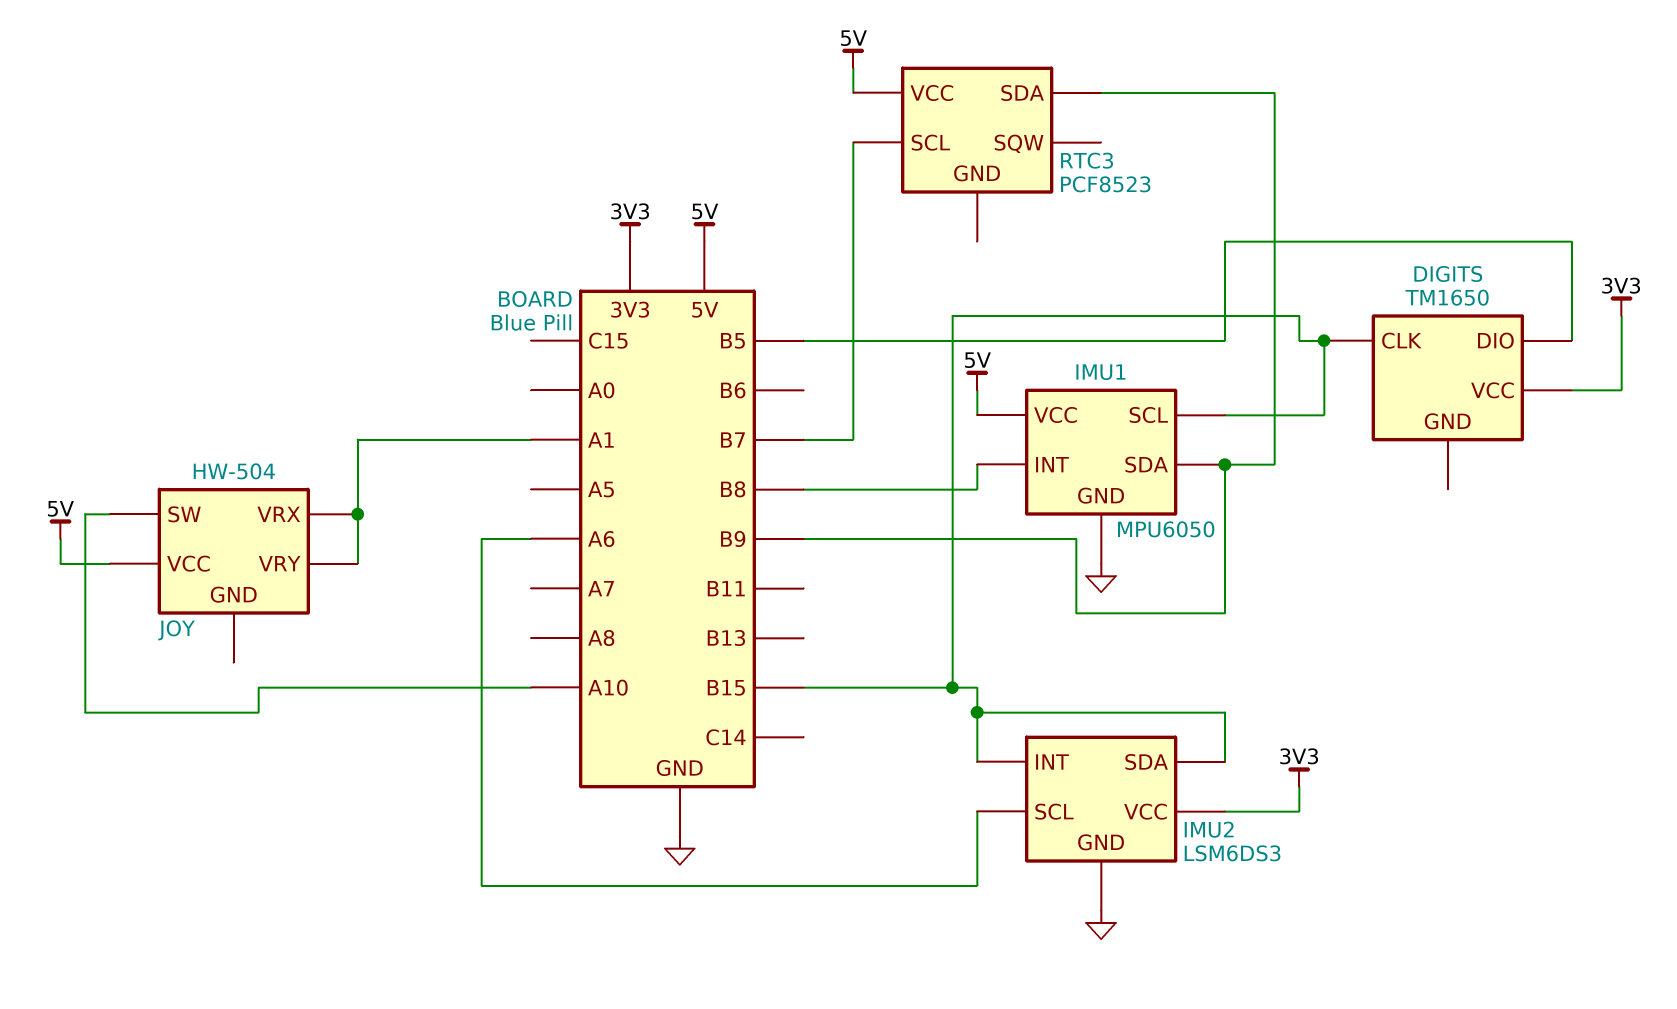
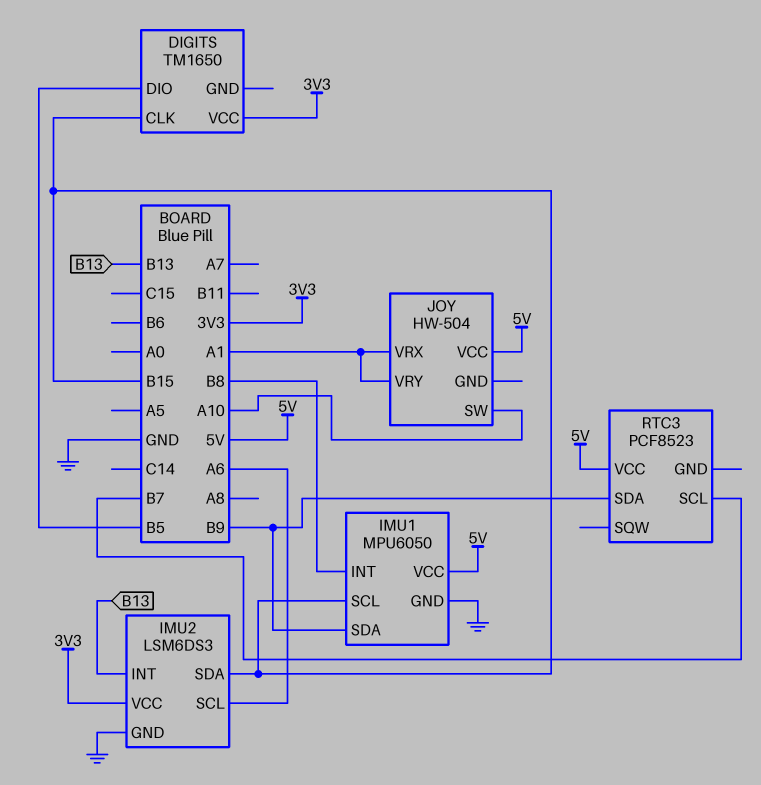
IMU2 pin INT: B15 -> B13

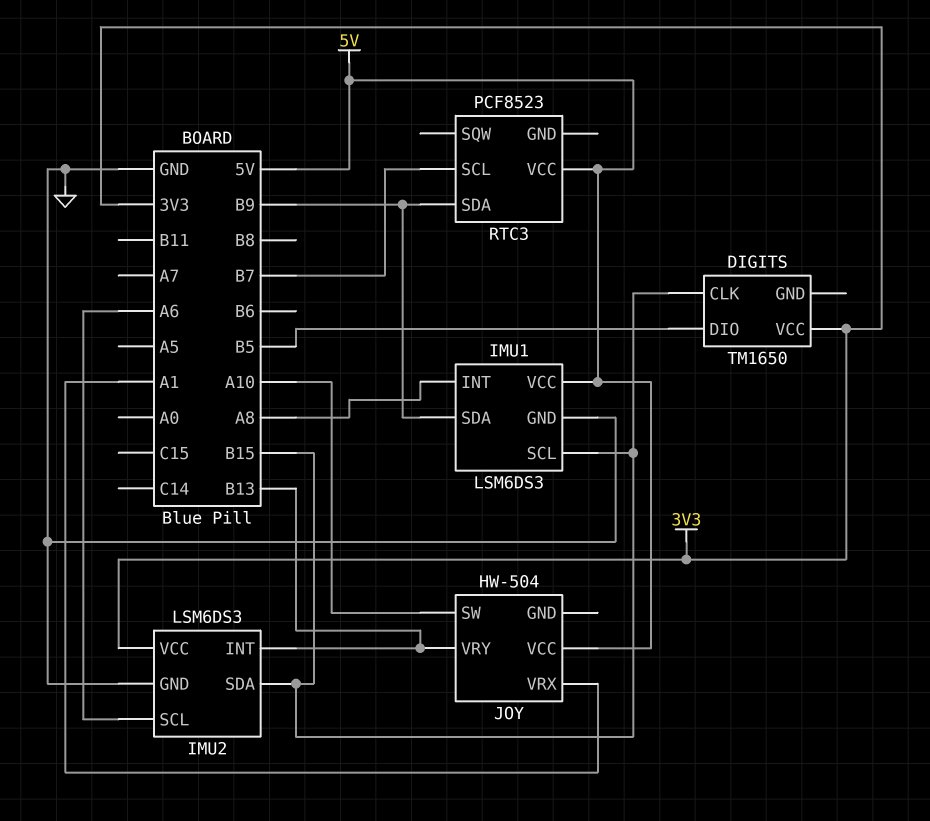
IMU1: MPU6050 -> LSM6DS3
IMU1 pin INT: B8 -> A8
JOY pin VRY: A1 -> B13

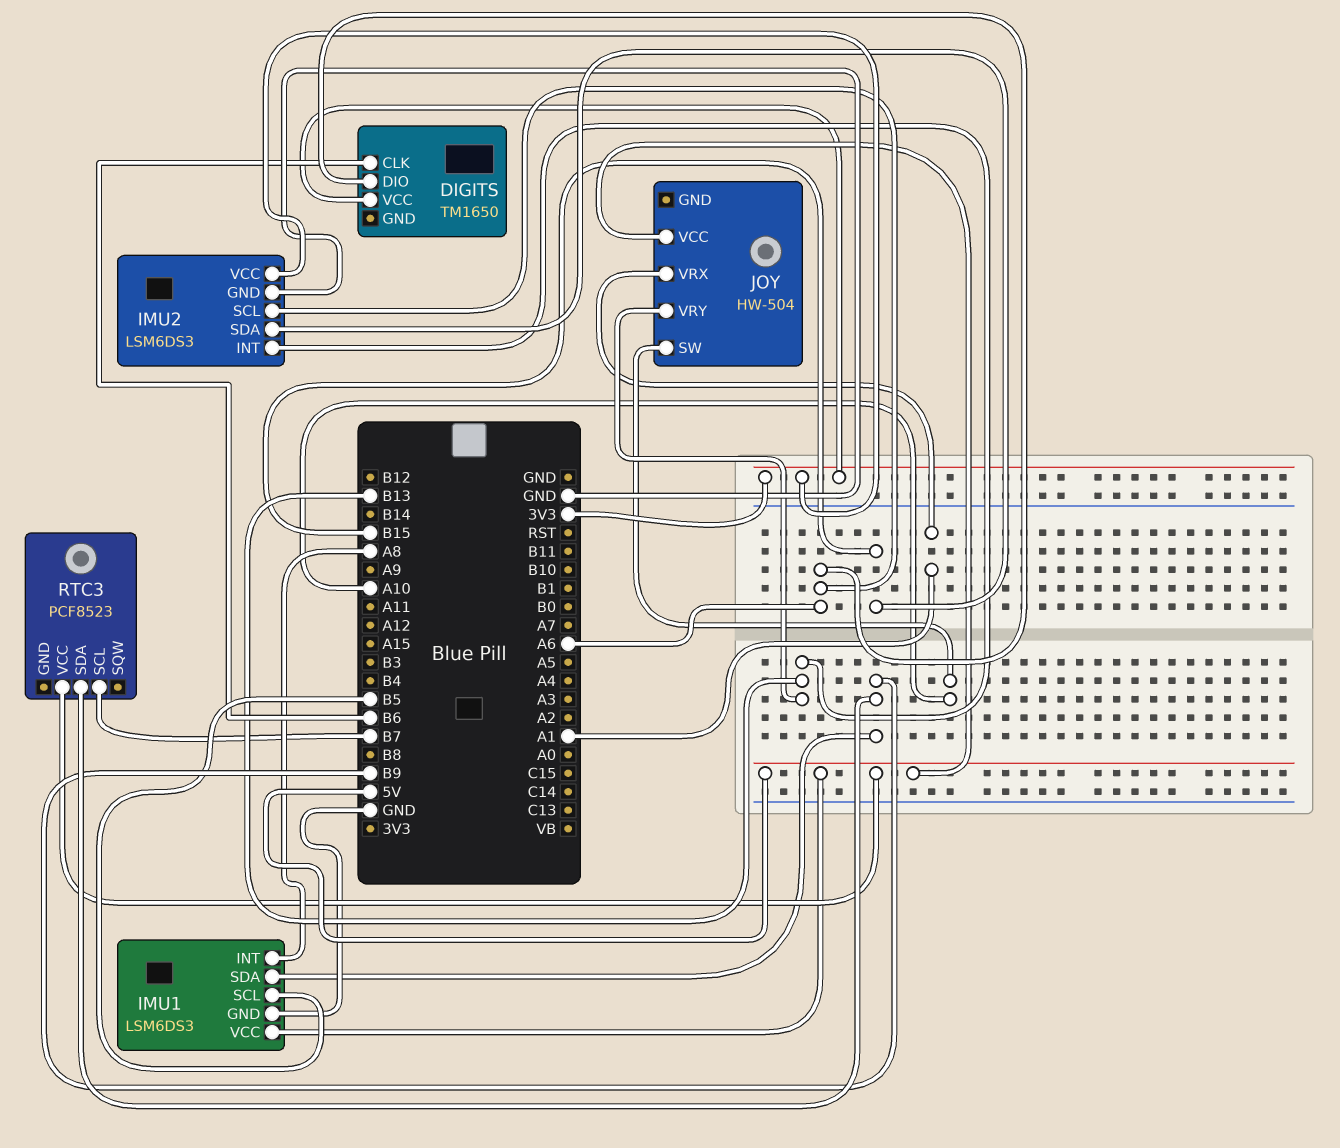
DIGITS pin CLK: B15 -> B6
DIGITS pin DIO: B5 -> A6
IMU1 pin SCL: B15 -> B5

